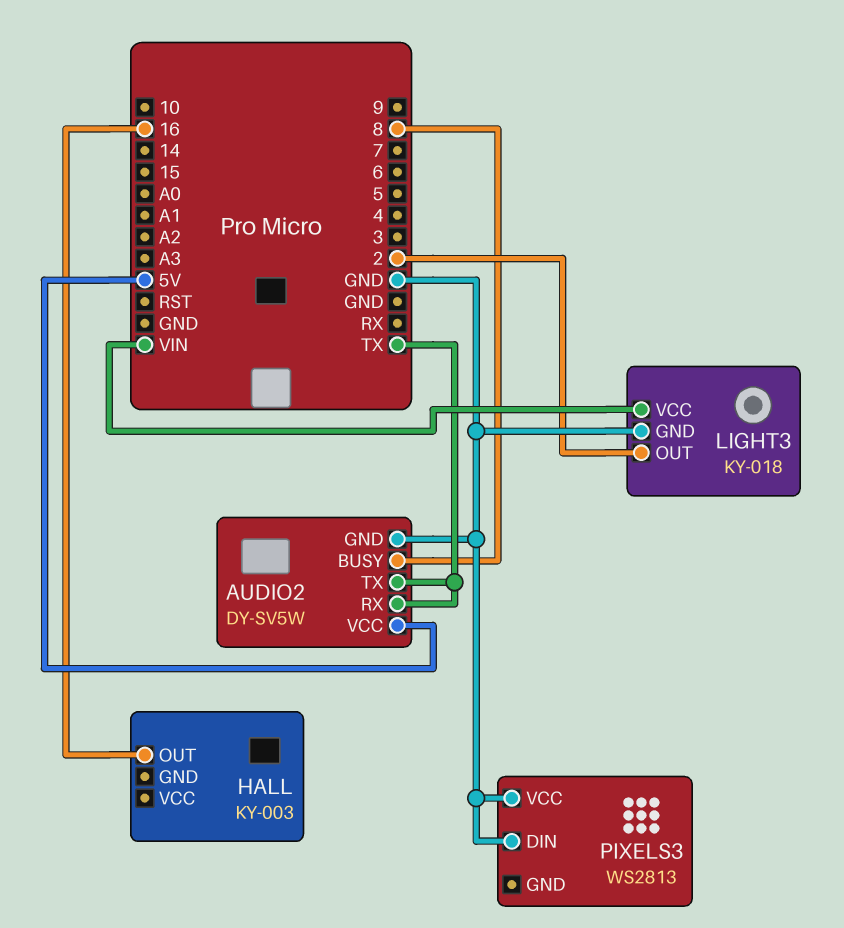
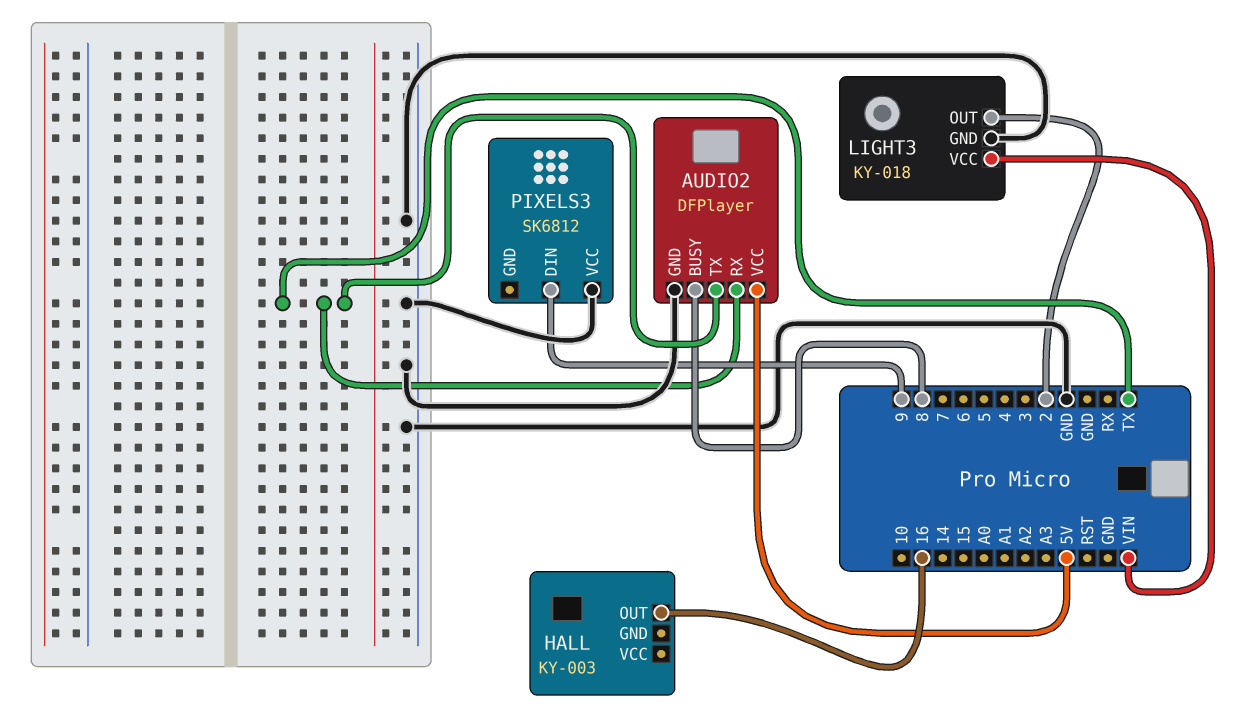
AUDIO2: DY-SV5W -> DFPlayer
PIXELS3: WS2813 -> SK6812
PIXELS3 pin DIN: GND -> 9

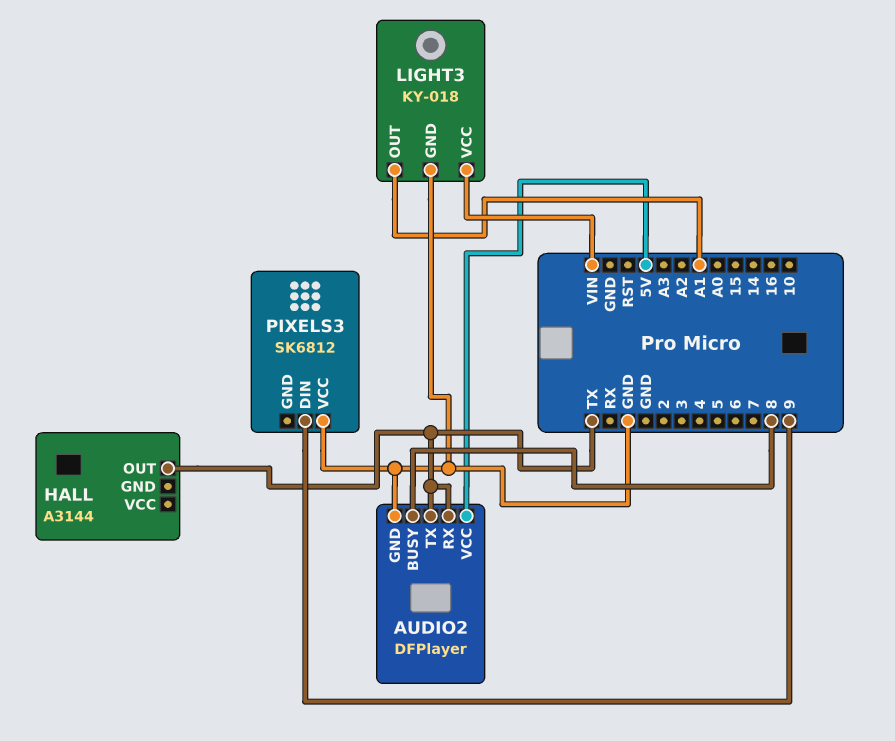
HALL: KY-003 -> A3144
HALL pin OUT: 16 -> TX
LIGHT3 pin OUT: 2 -> A1

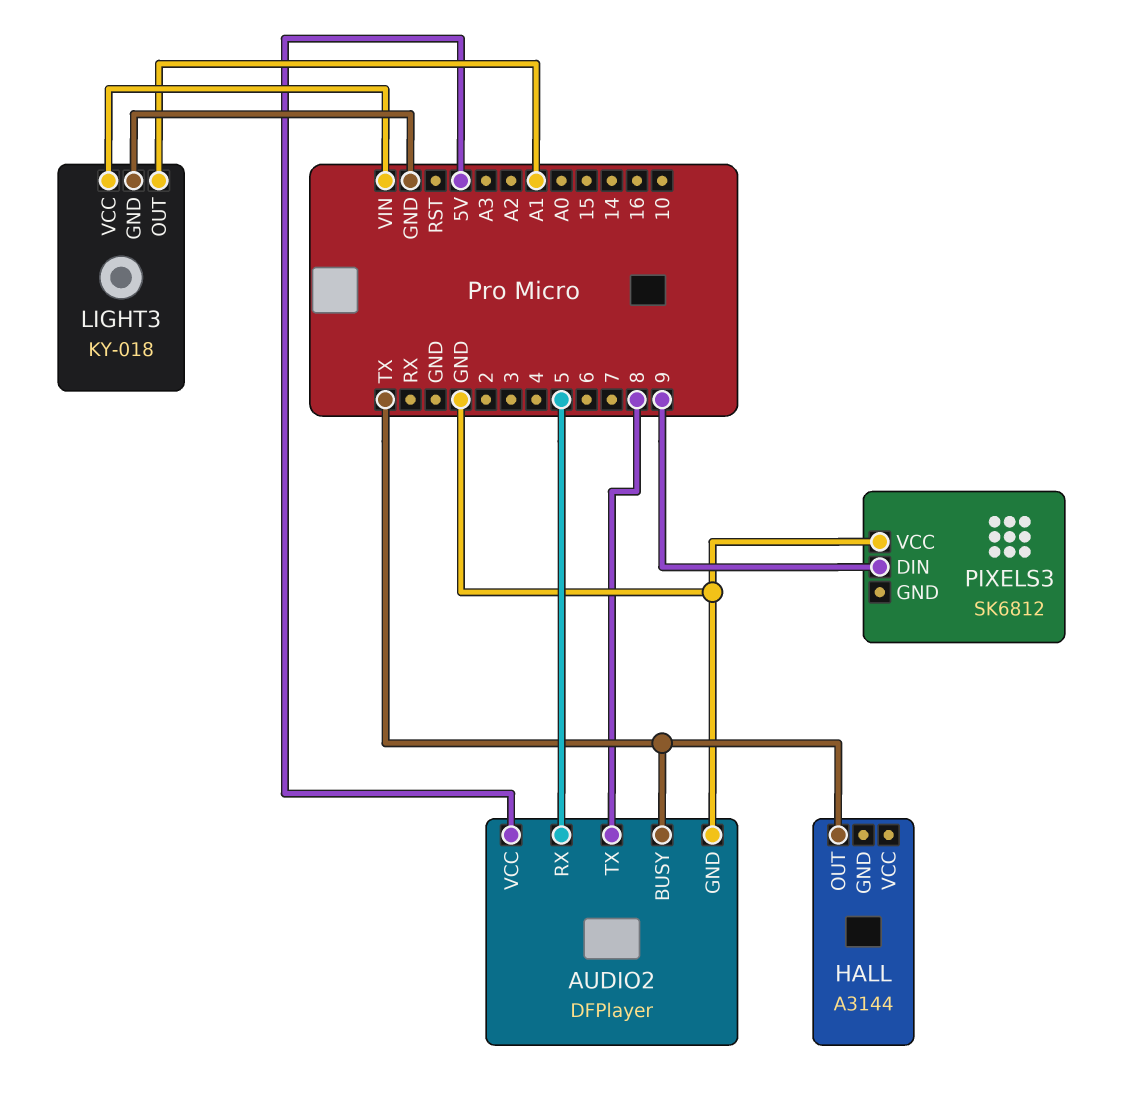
AUDIO2 pin BUSY: 8 -> TX
AUDIO2 pin RX: TX -> 5
AUDIO2 pin TX: TX -> 8

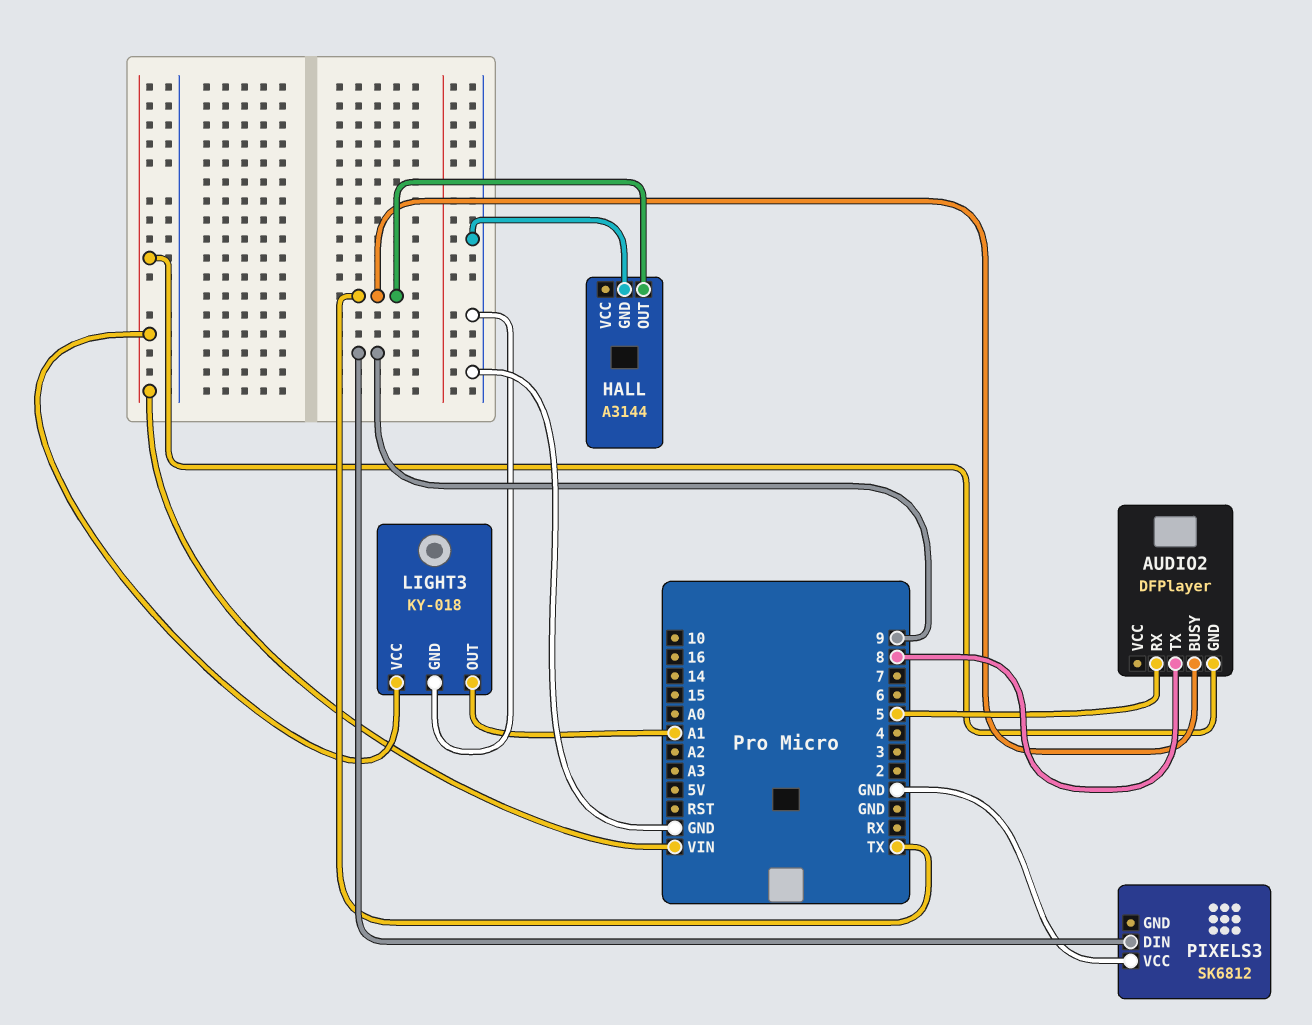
AUDIO2 pin GND: GND -> VIN
AUDIO2 pin VCC: 5V -> none
HALL pin GND: none -> GND

